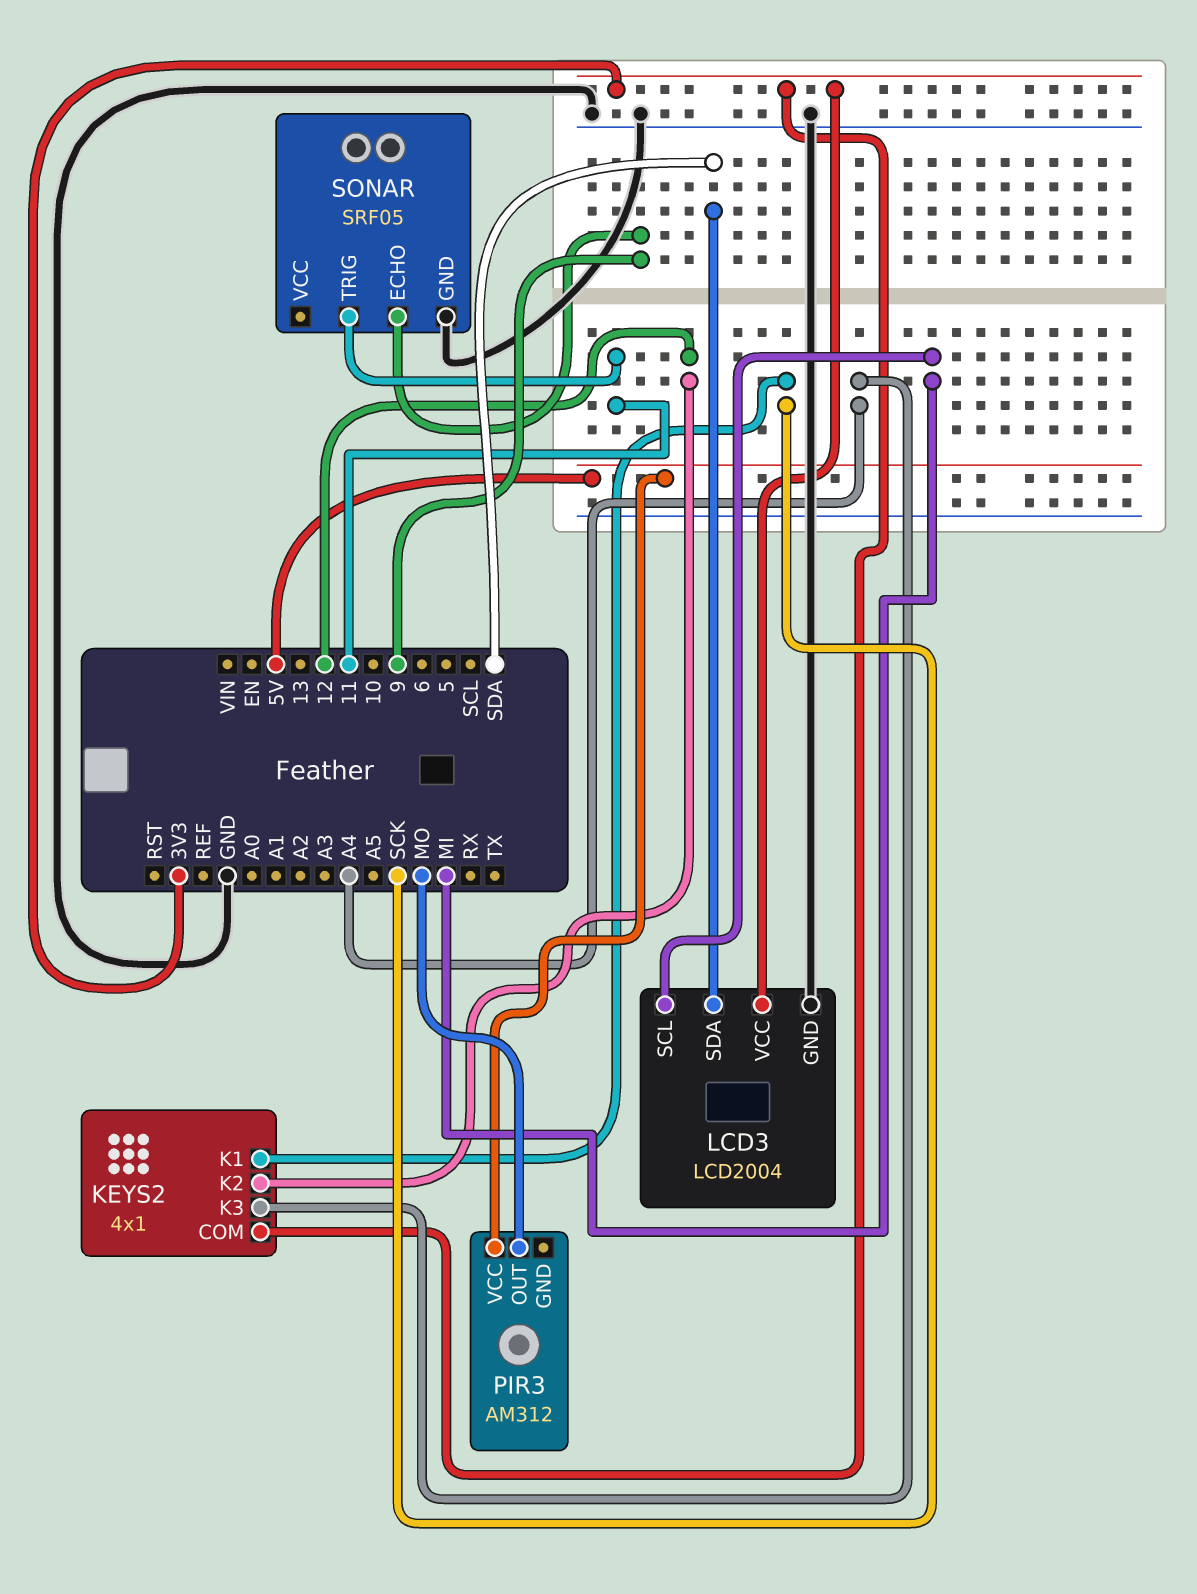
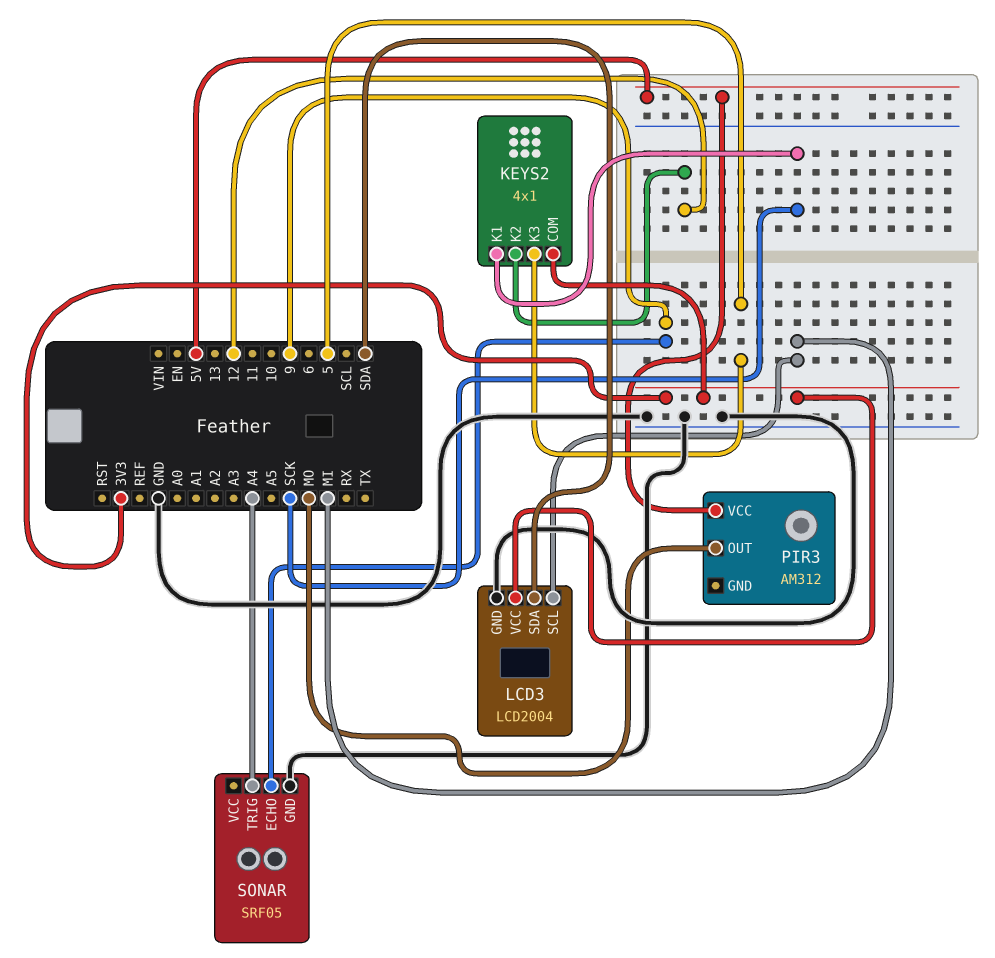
KEYS2 pin K3: A4 -> 5
SONAR pin TRIG: 11 -> A4

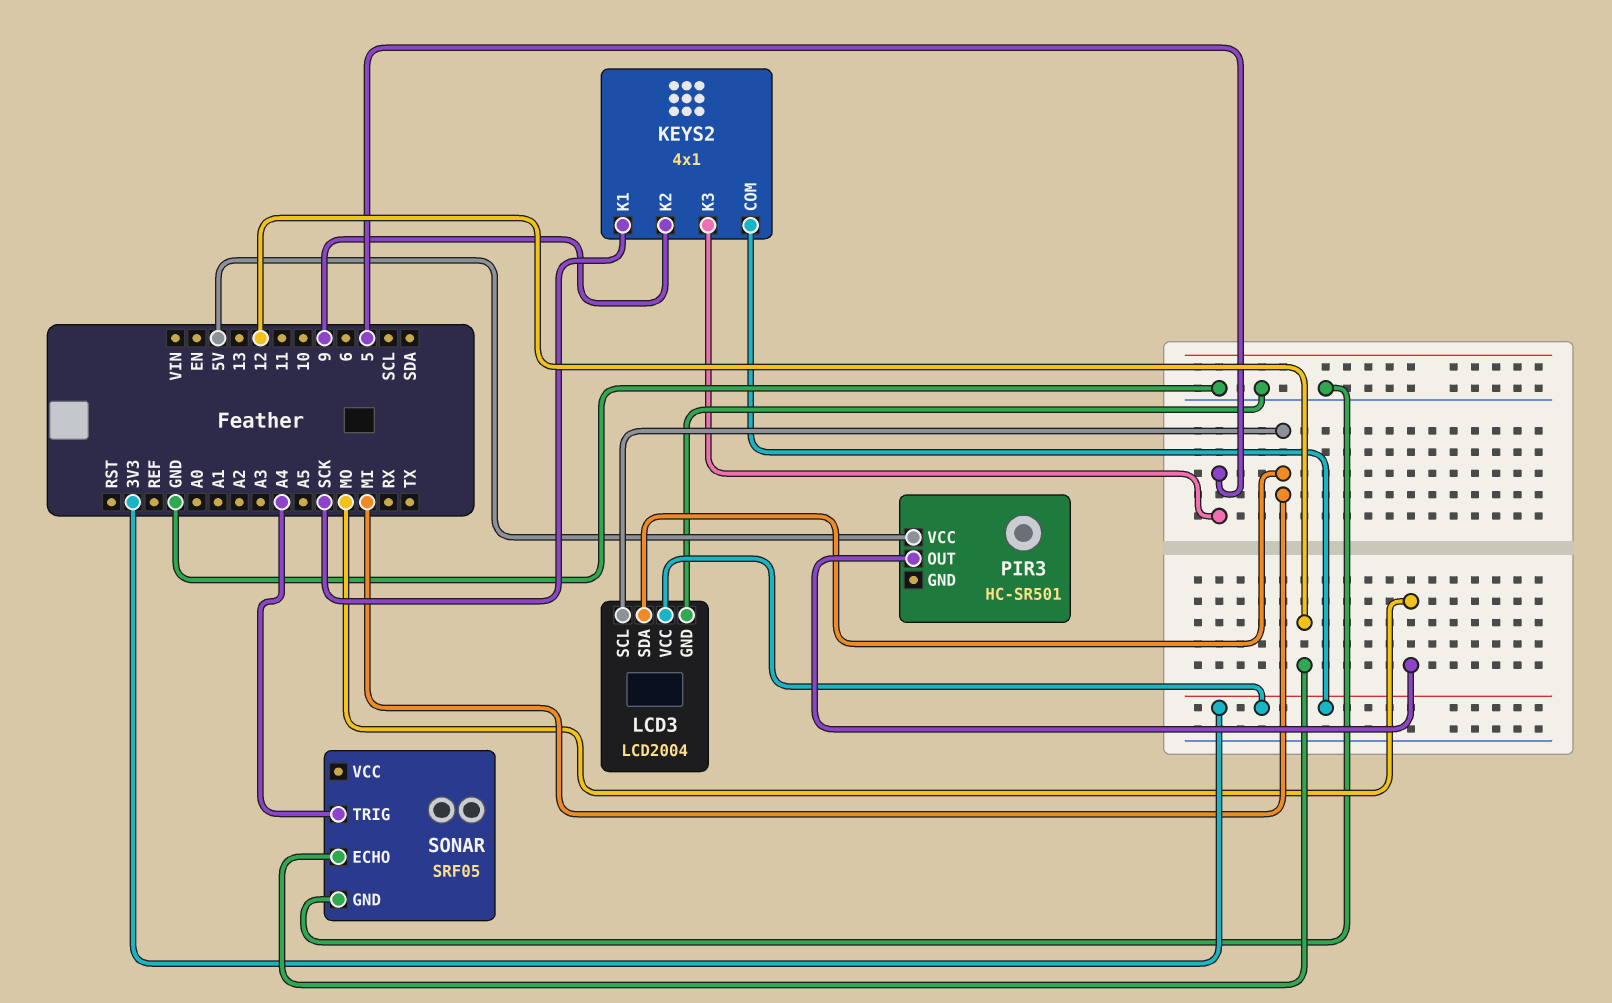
KEYS2 pin K2: 12 -> 9
LCD3 pin SDA: SDA -> MI
PIR3: AM312 -> HC-SR501
SONAR pin ECHO: 9 -> 12

